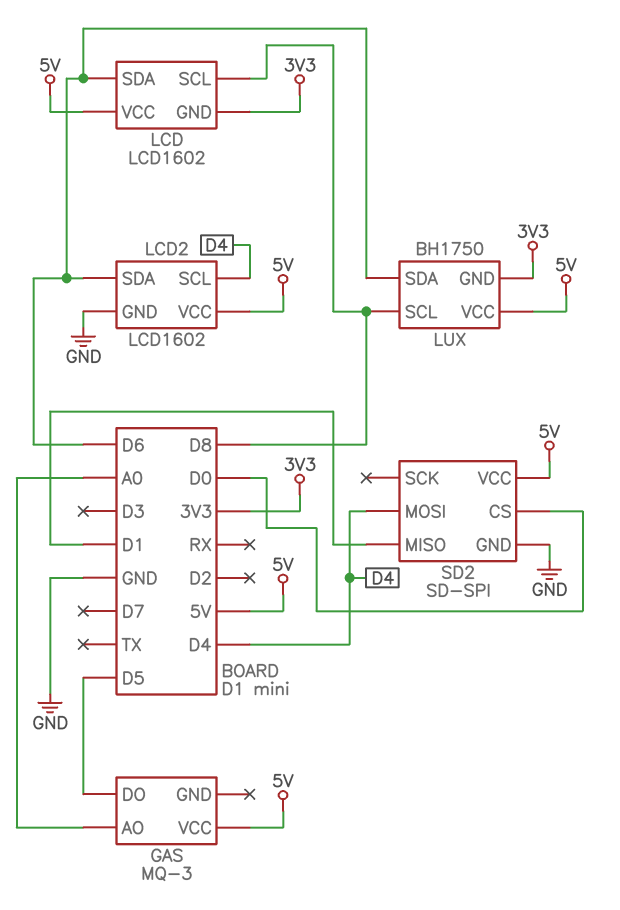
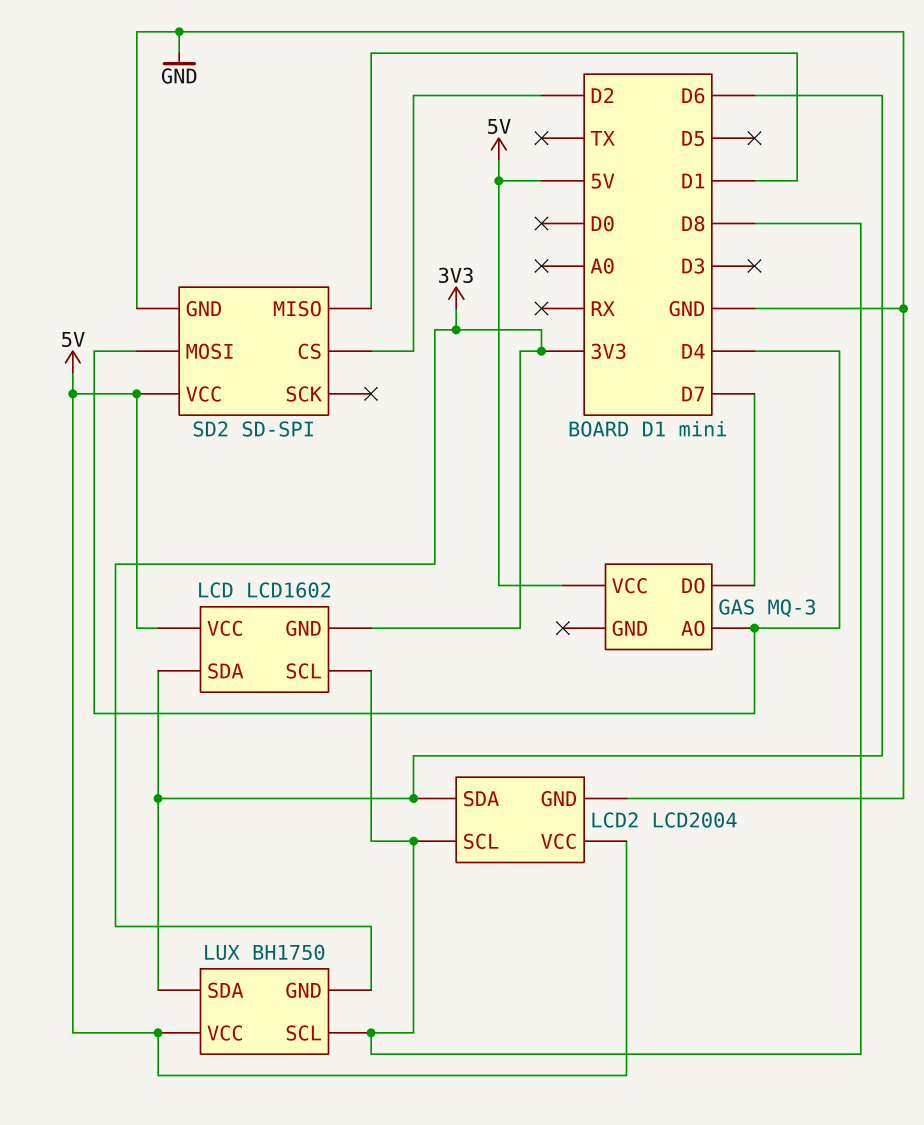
GAS pin AO: A0 -> D4
GAS pin DO: D5 -> D7
LCD2: LCD1602 -> LCD2004
LCD2 pin SCL: D4 -> D8
SD2 pin CS: D0 -> D2

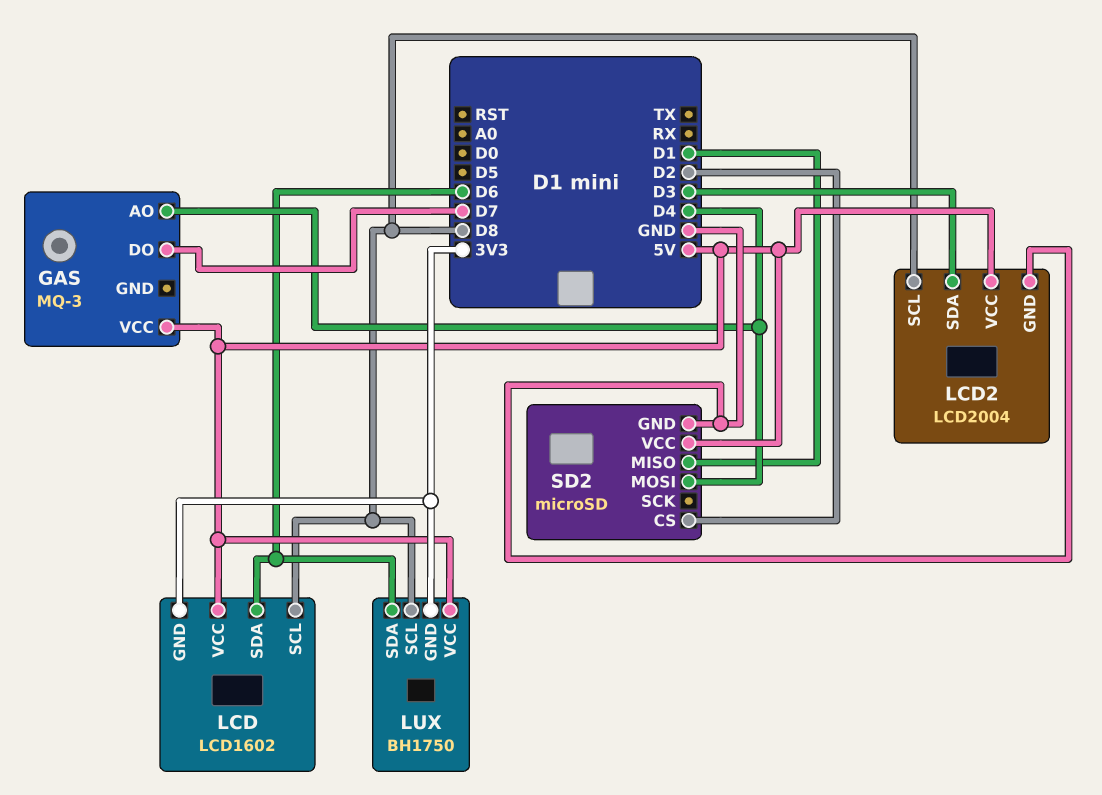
LCD2 pin SDA: D6 -> D3
SD2: SD-SPI -> microSD

